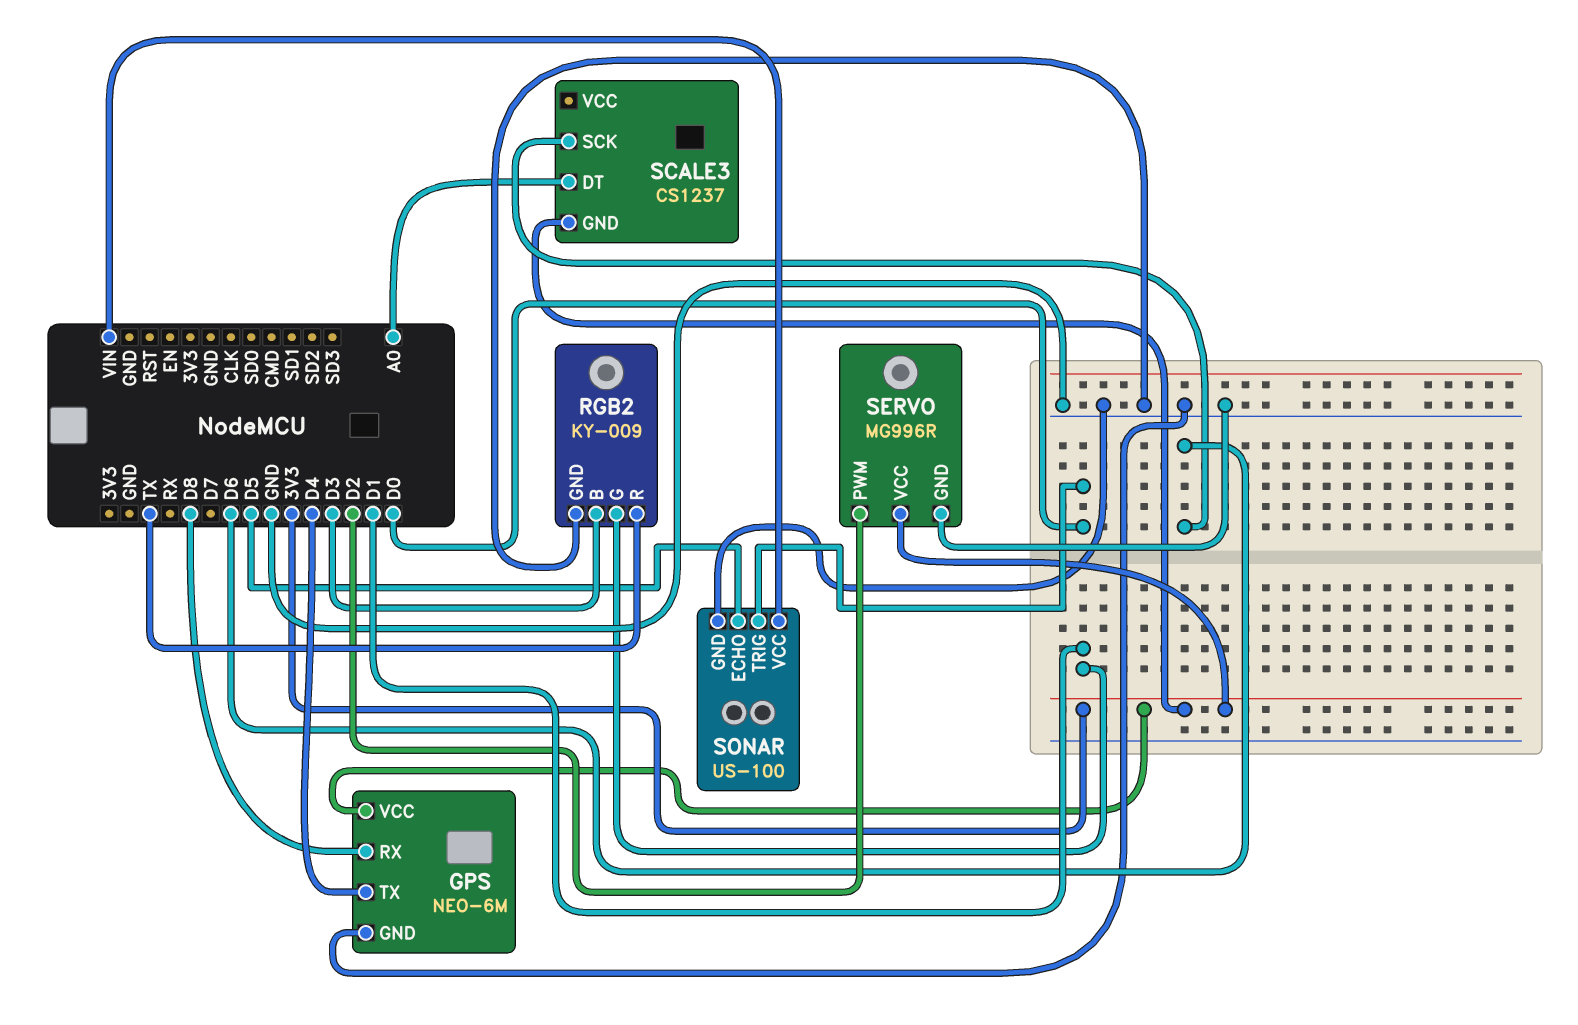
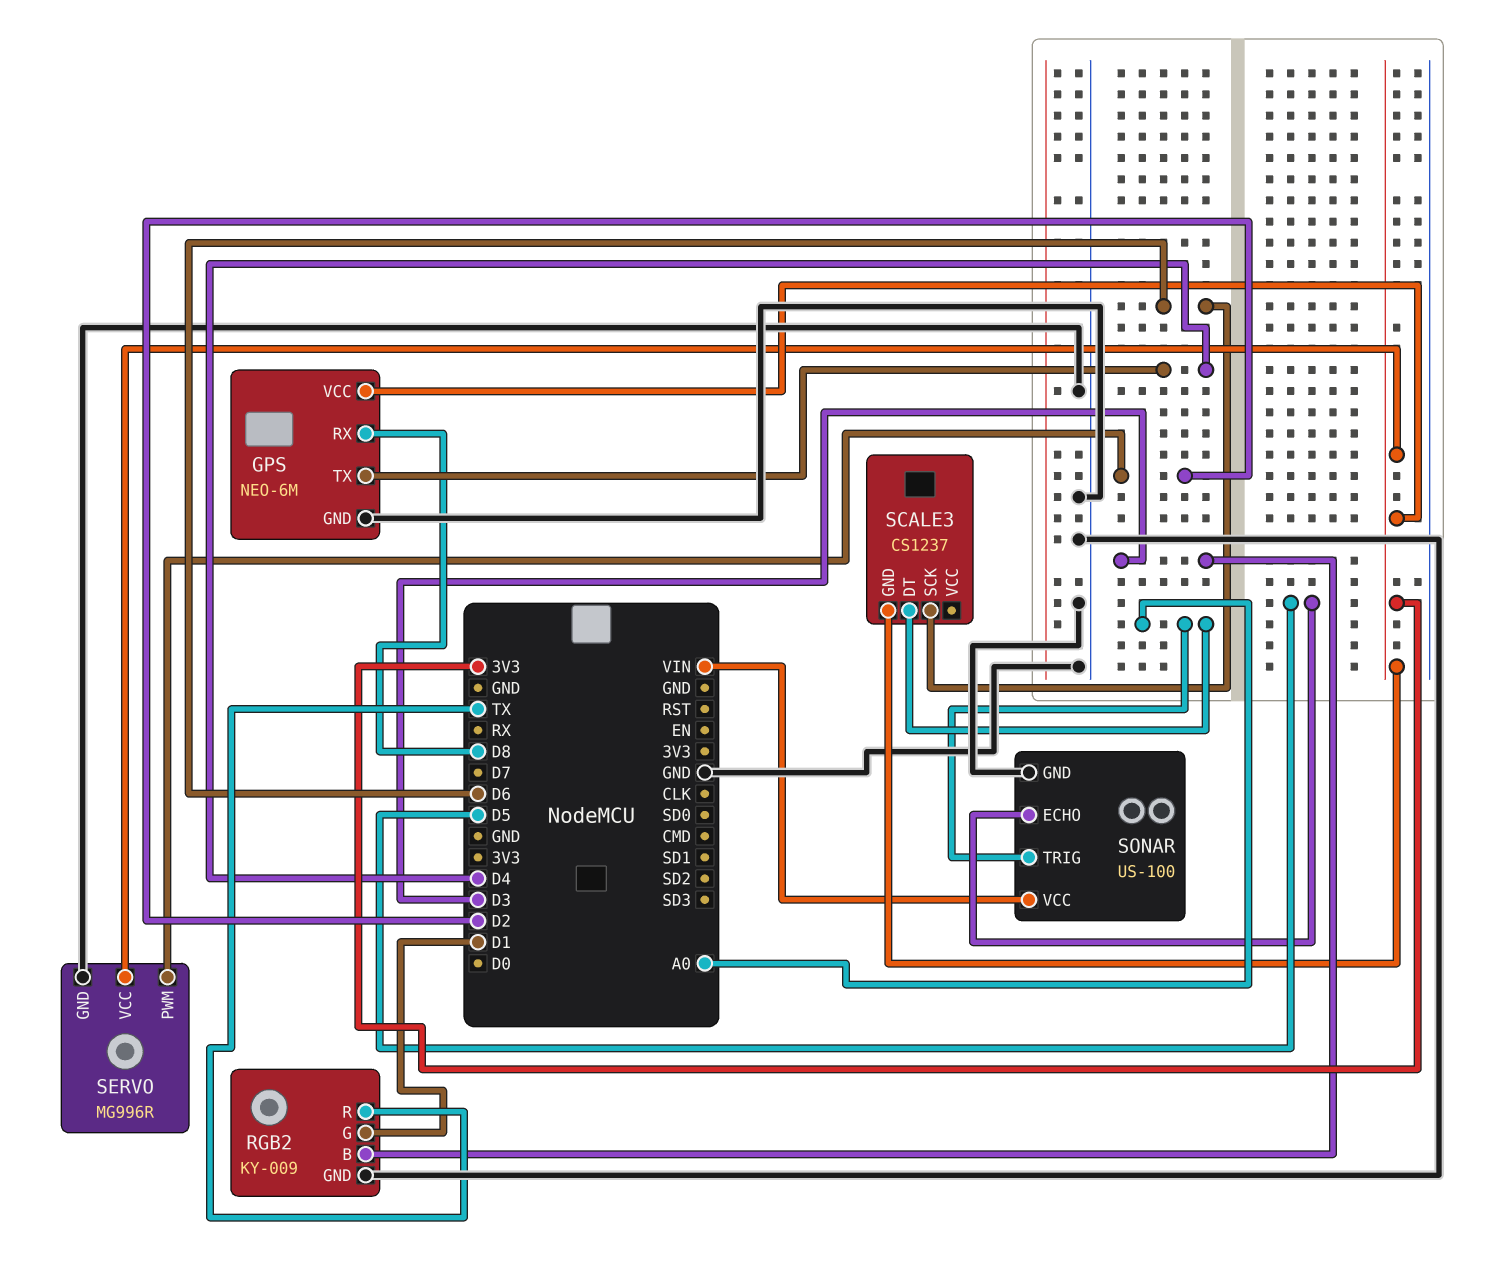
SONAR pin TRIG: D0 -> A0

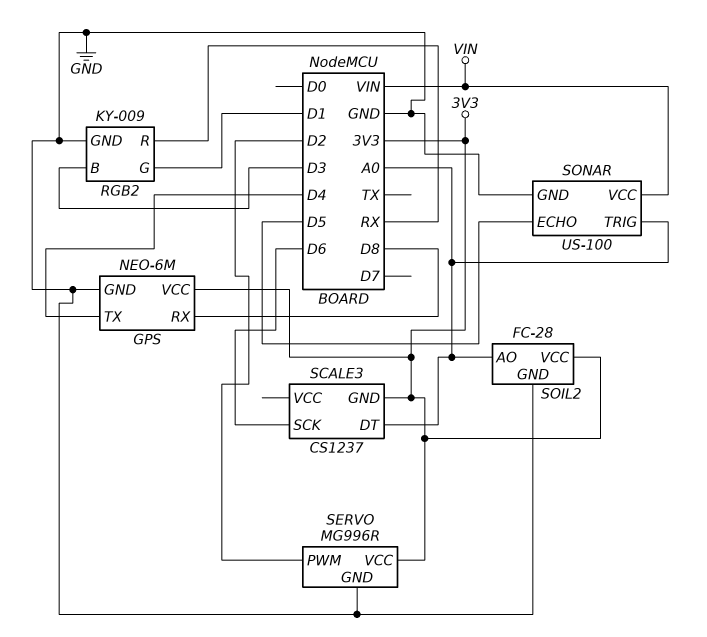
RGB2 pin R: TX -> RX
SOIL2: none -> FC-28
SOIL2 pin AO: none -> A0
SOIL2 pin GND: none -> GND
SOIL2 pin VCC: none -> 3V3

